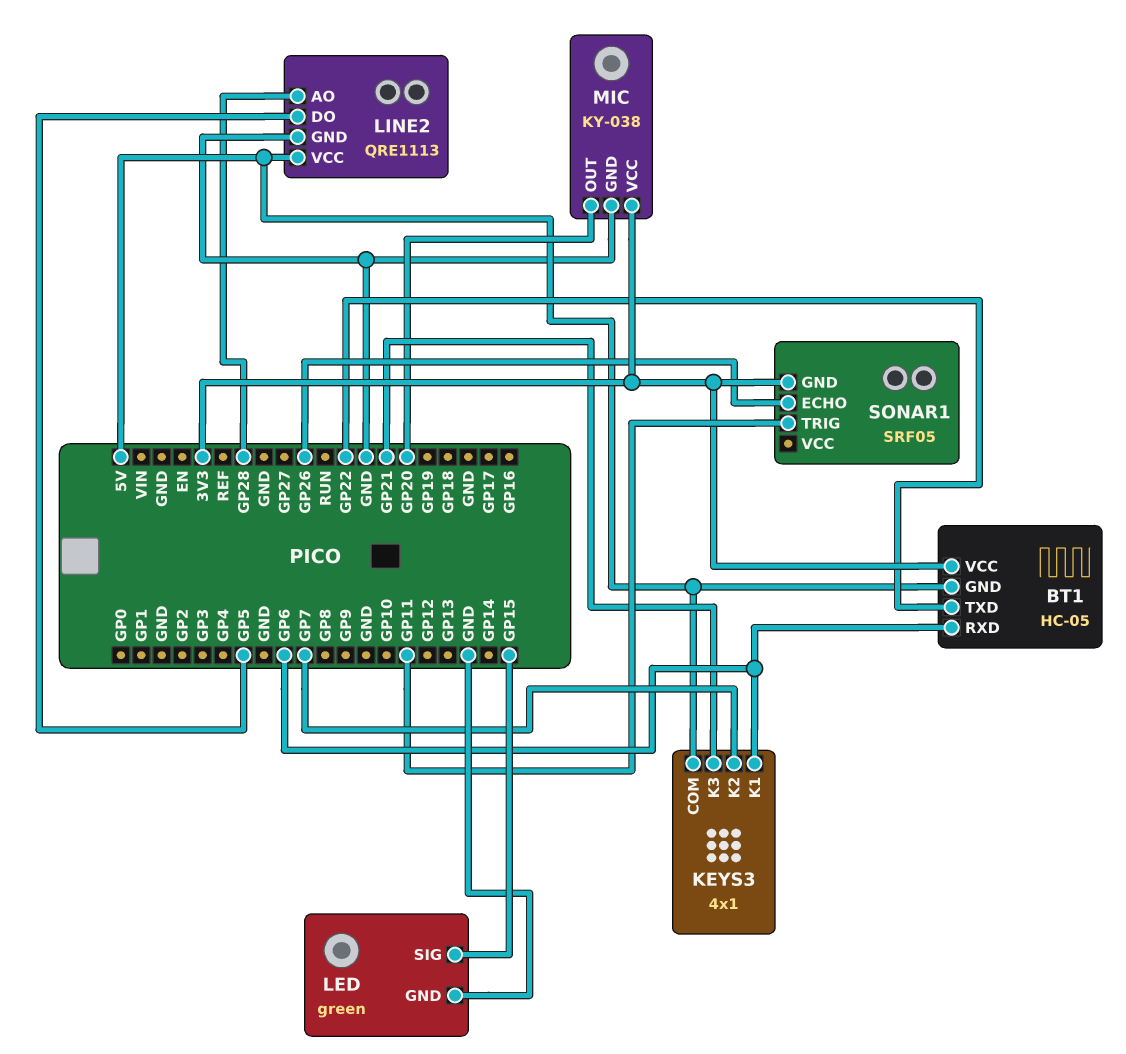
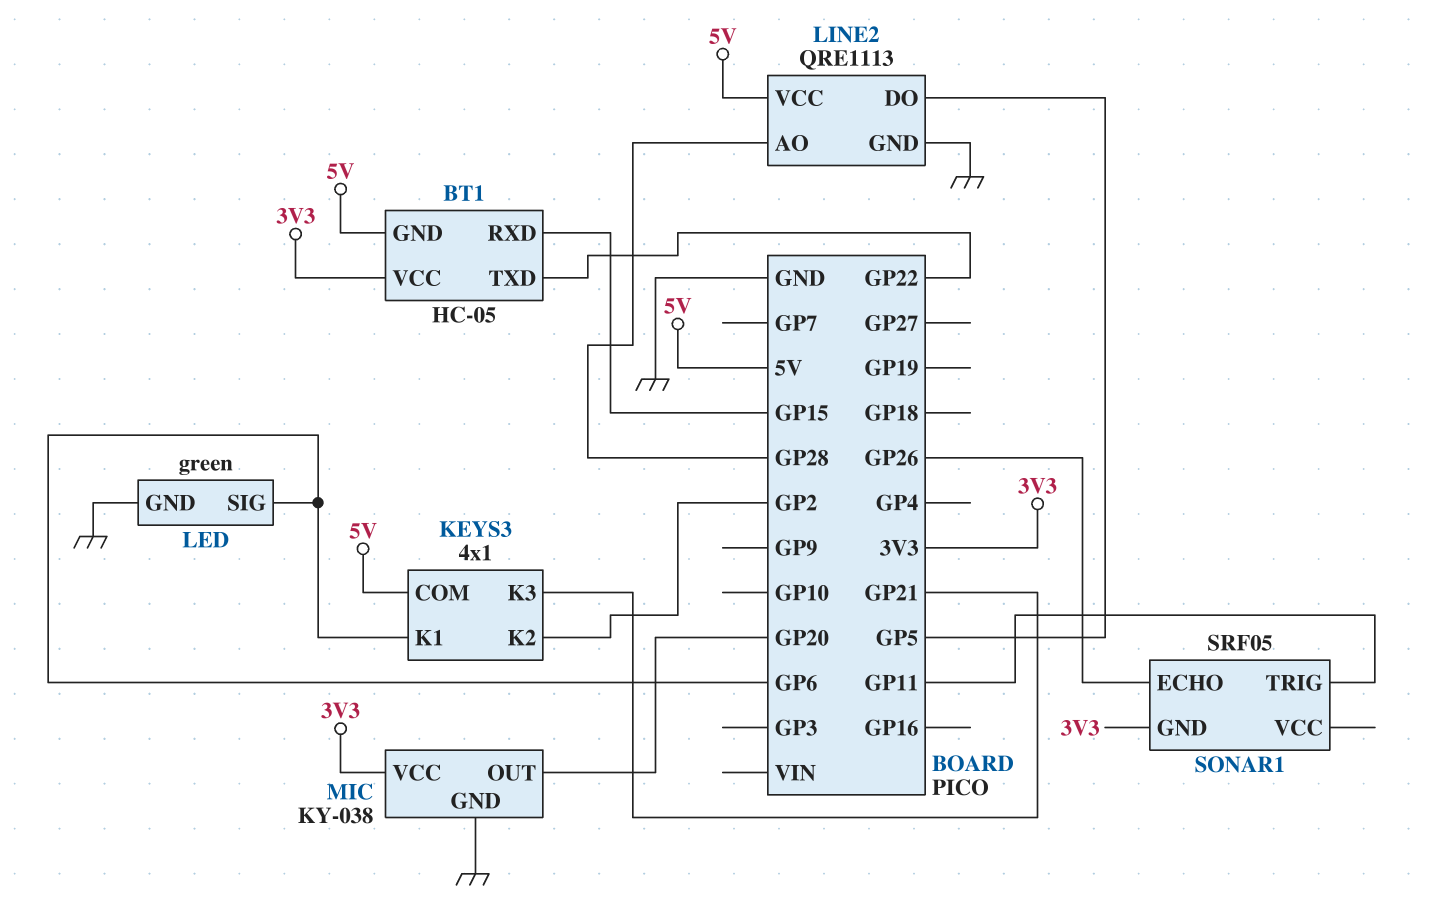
BT1 pin RXD: GP6 -> GP15
KEYS3 pin K2: GP7 -> GP2
LED pin SIG: GP15 -> GP6

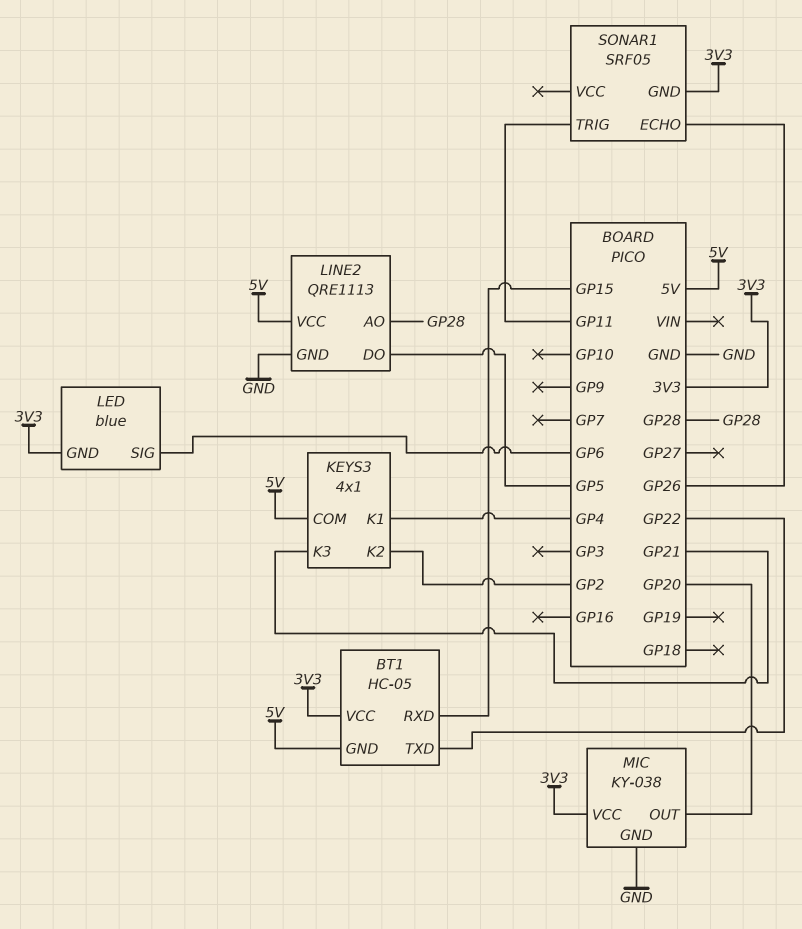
KEYS3 pin K1: GP6 -> GP4
LED: green -> blue
LED pin GND: GND -> 3V3

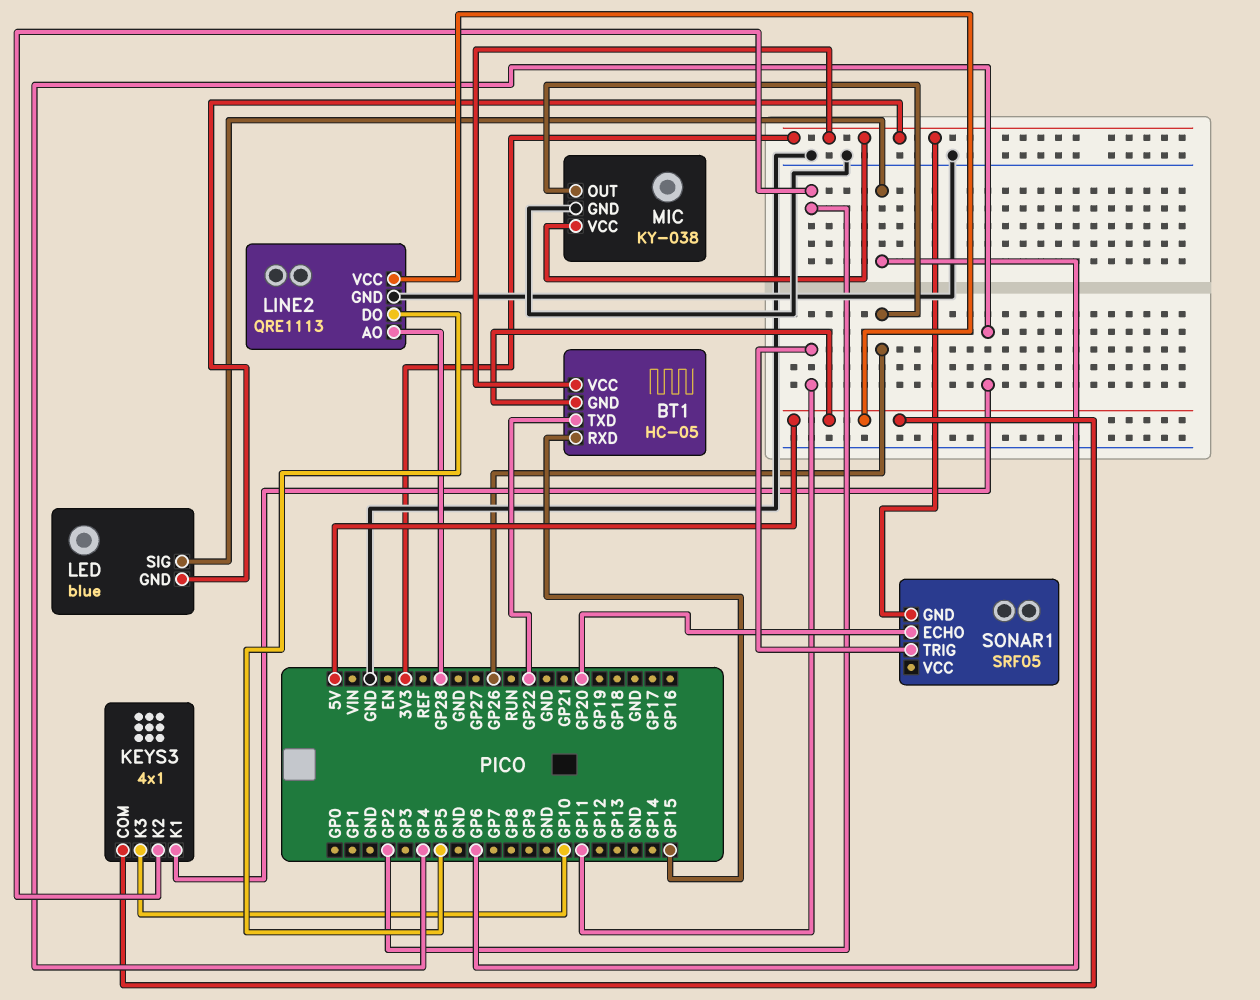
KEYS3 pin K3: GP21 -> GP10
MIC pin OUT: GP20 -> GP26
SONAR1 pin ECHO: GP26 -> GP20

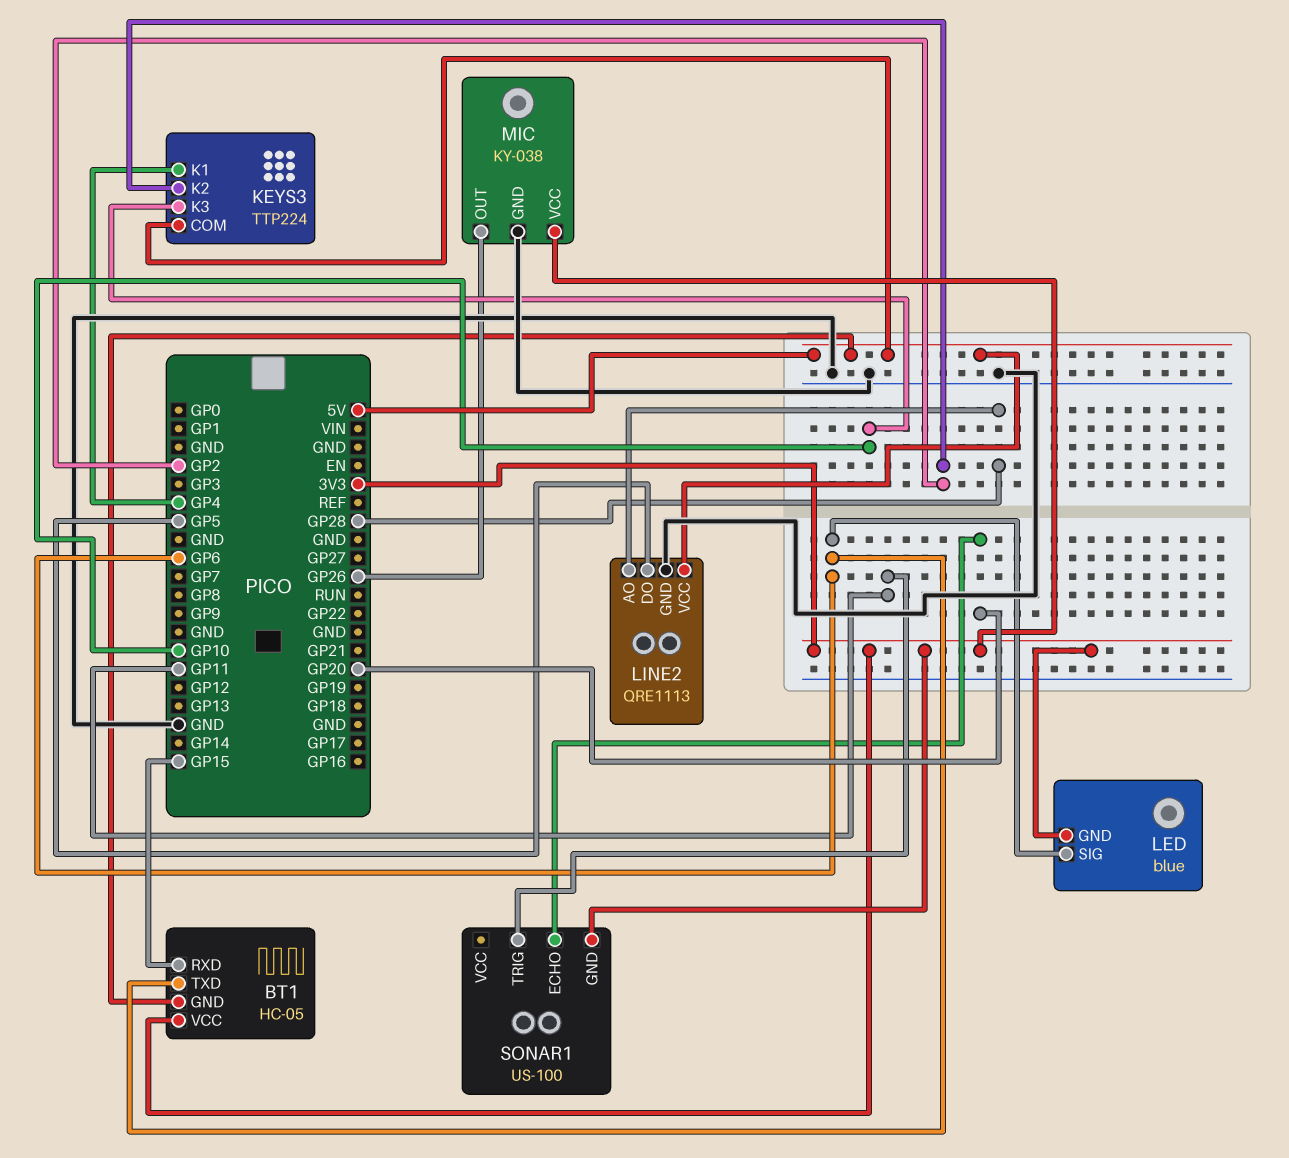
BT1 pin TXD: GP22 -> GP6
KEYS3: 4x1 -> TTP224
SONAR1: SRF05 -> US-100

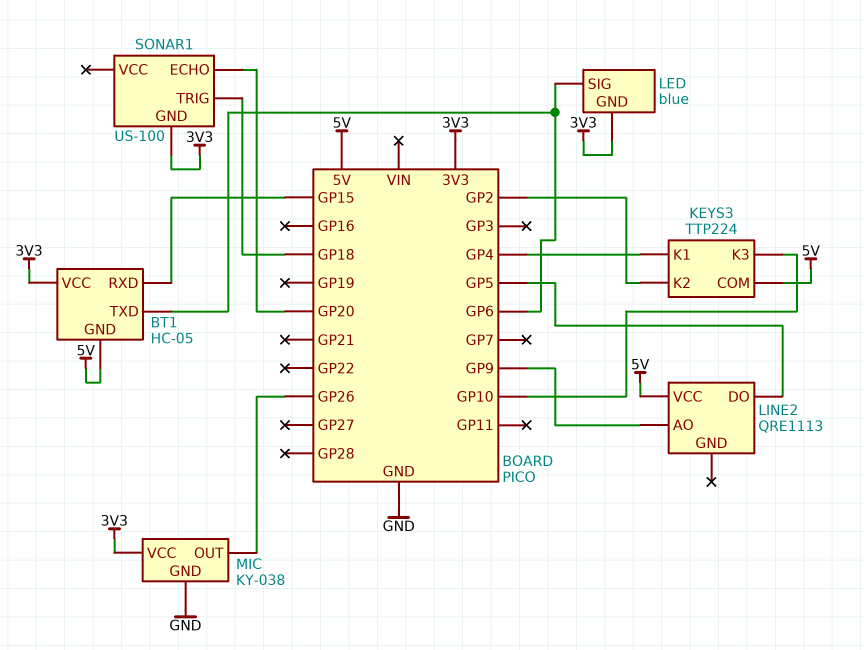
LINE2 pin AO: GP28 -> GP9
LINE2 pin GND: GND -> none
SONAR1 pin TRIG: GP11 -> GP18

